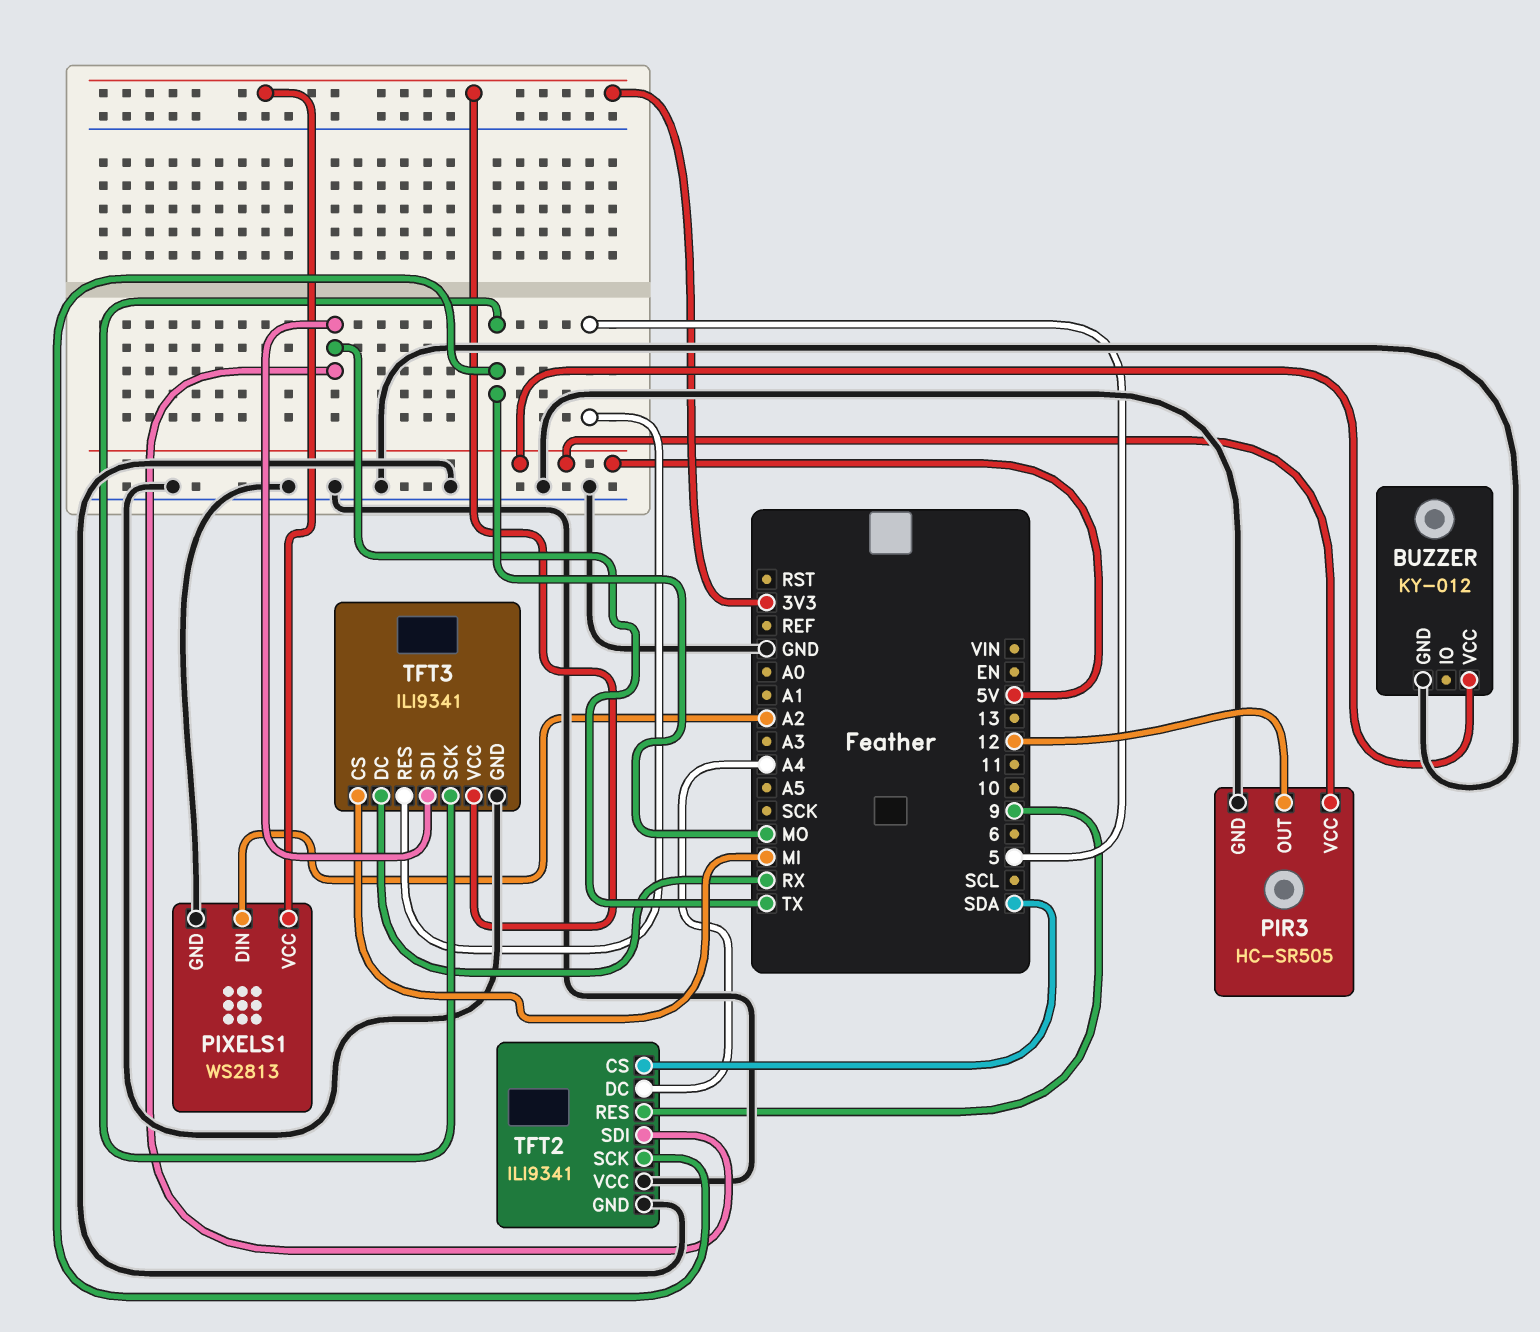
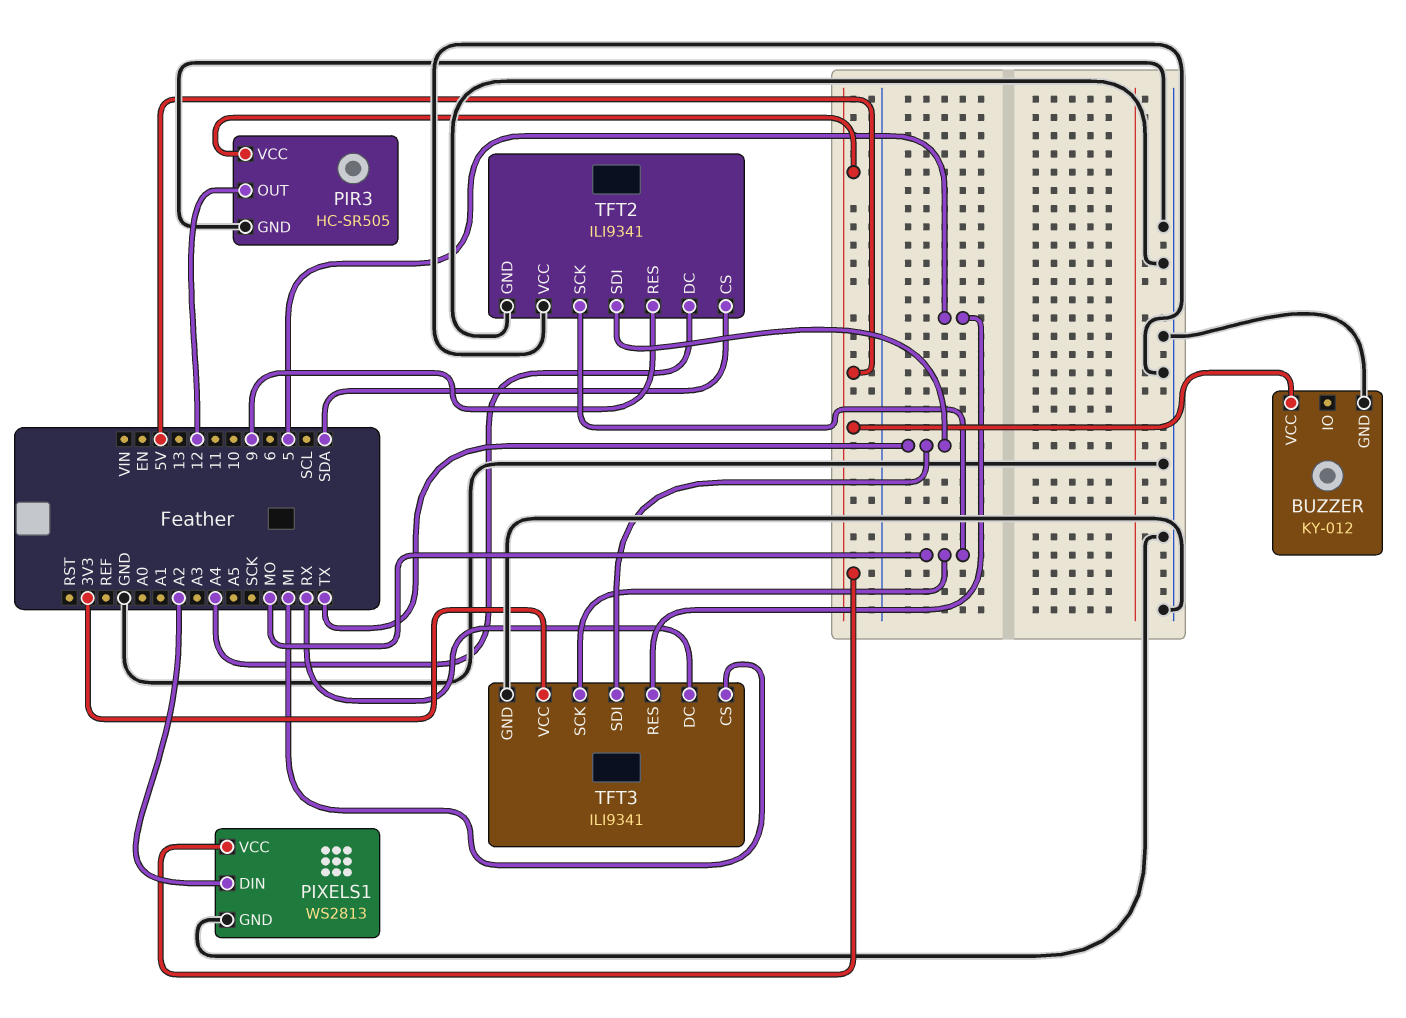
PIXELS1 pin VCC: 3V3 -> 5V

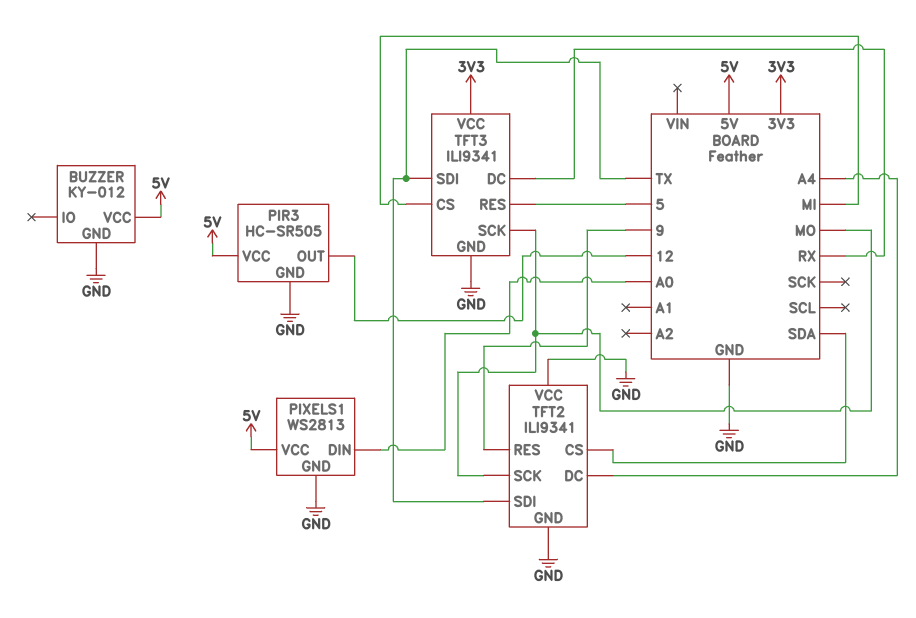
PIXELS1 pin DIN: A2 -> A0

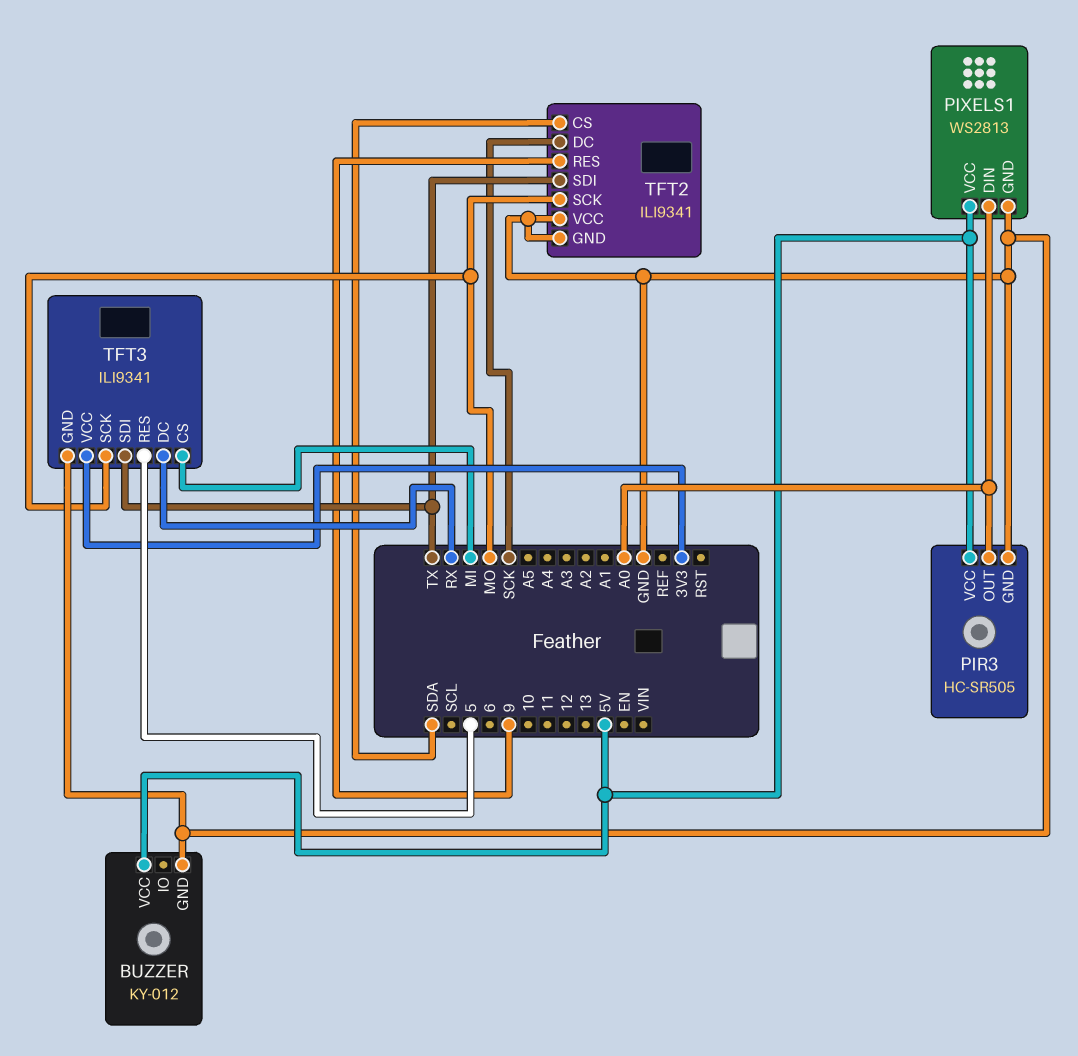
PIR3 pin OUT: 12 -> A0
TFT2 pin DC: A4 -> SCK

